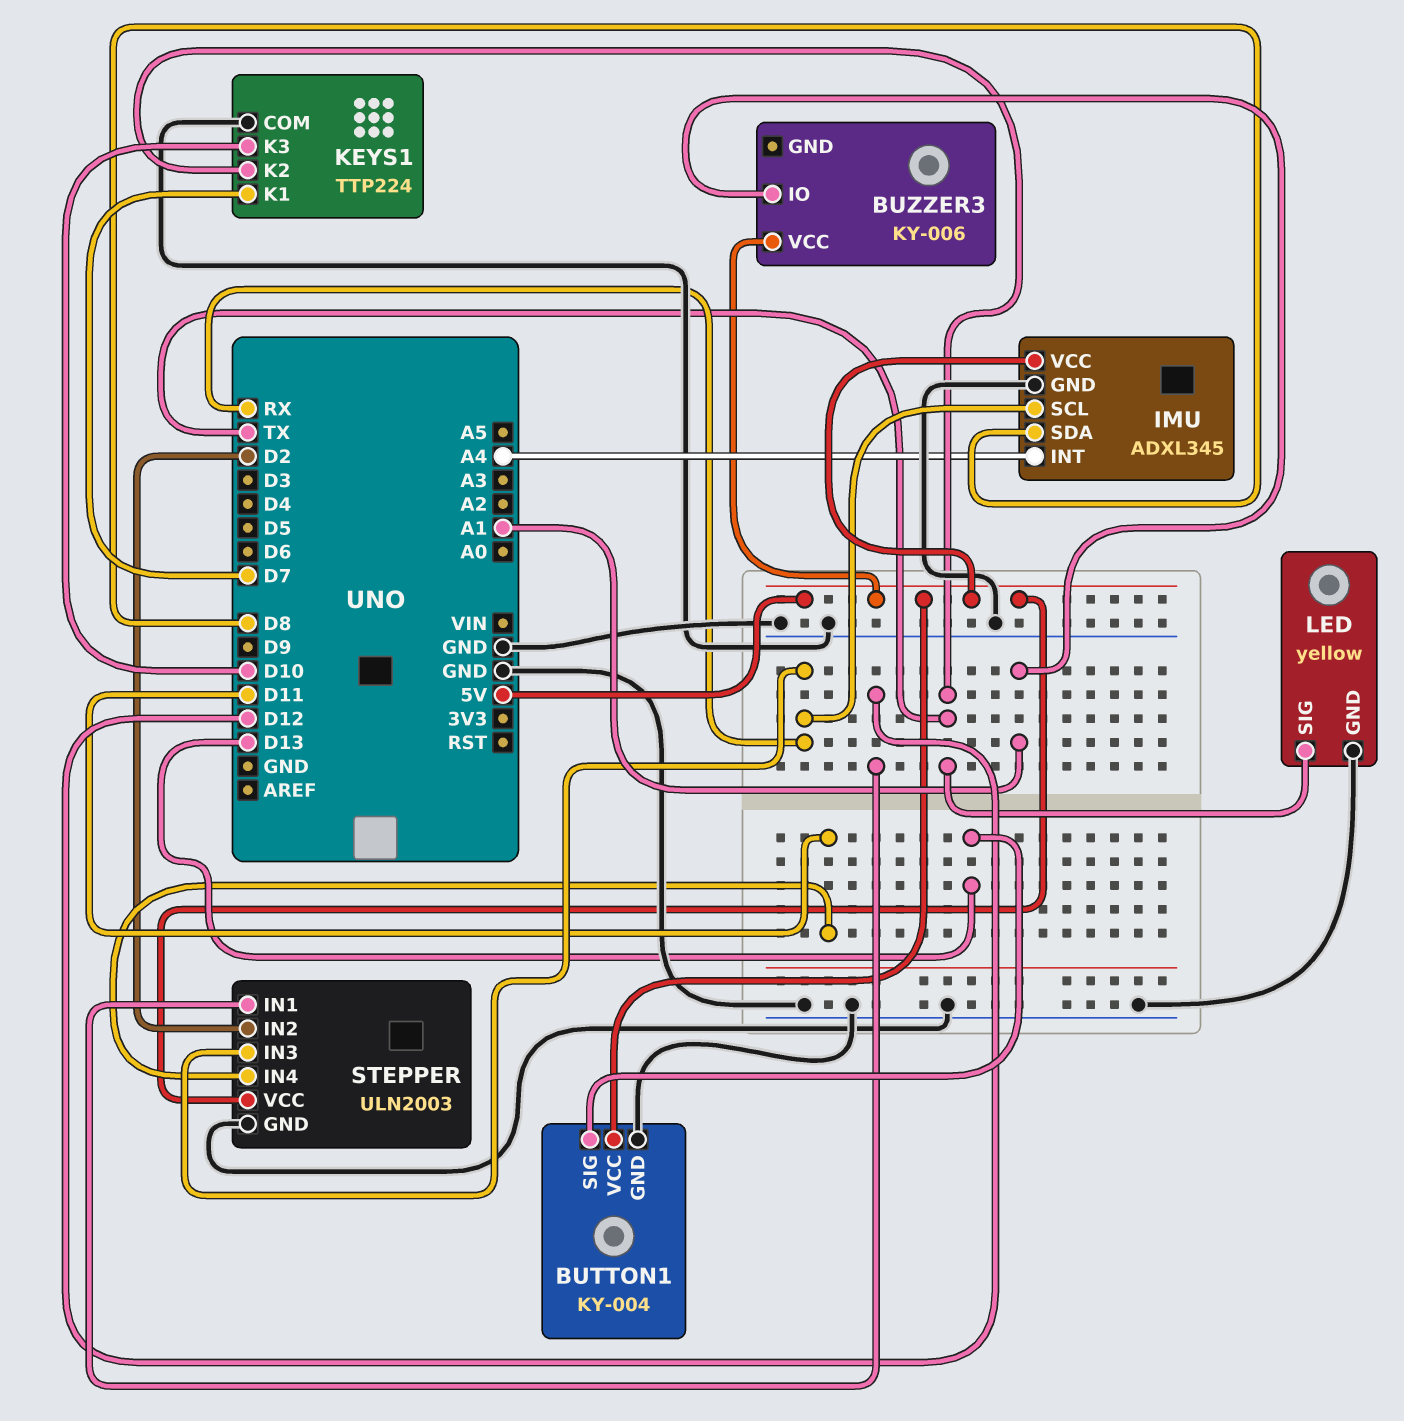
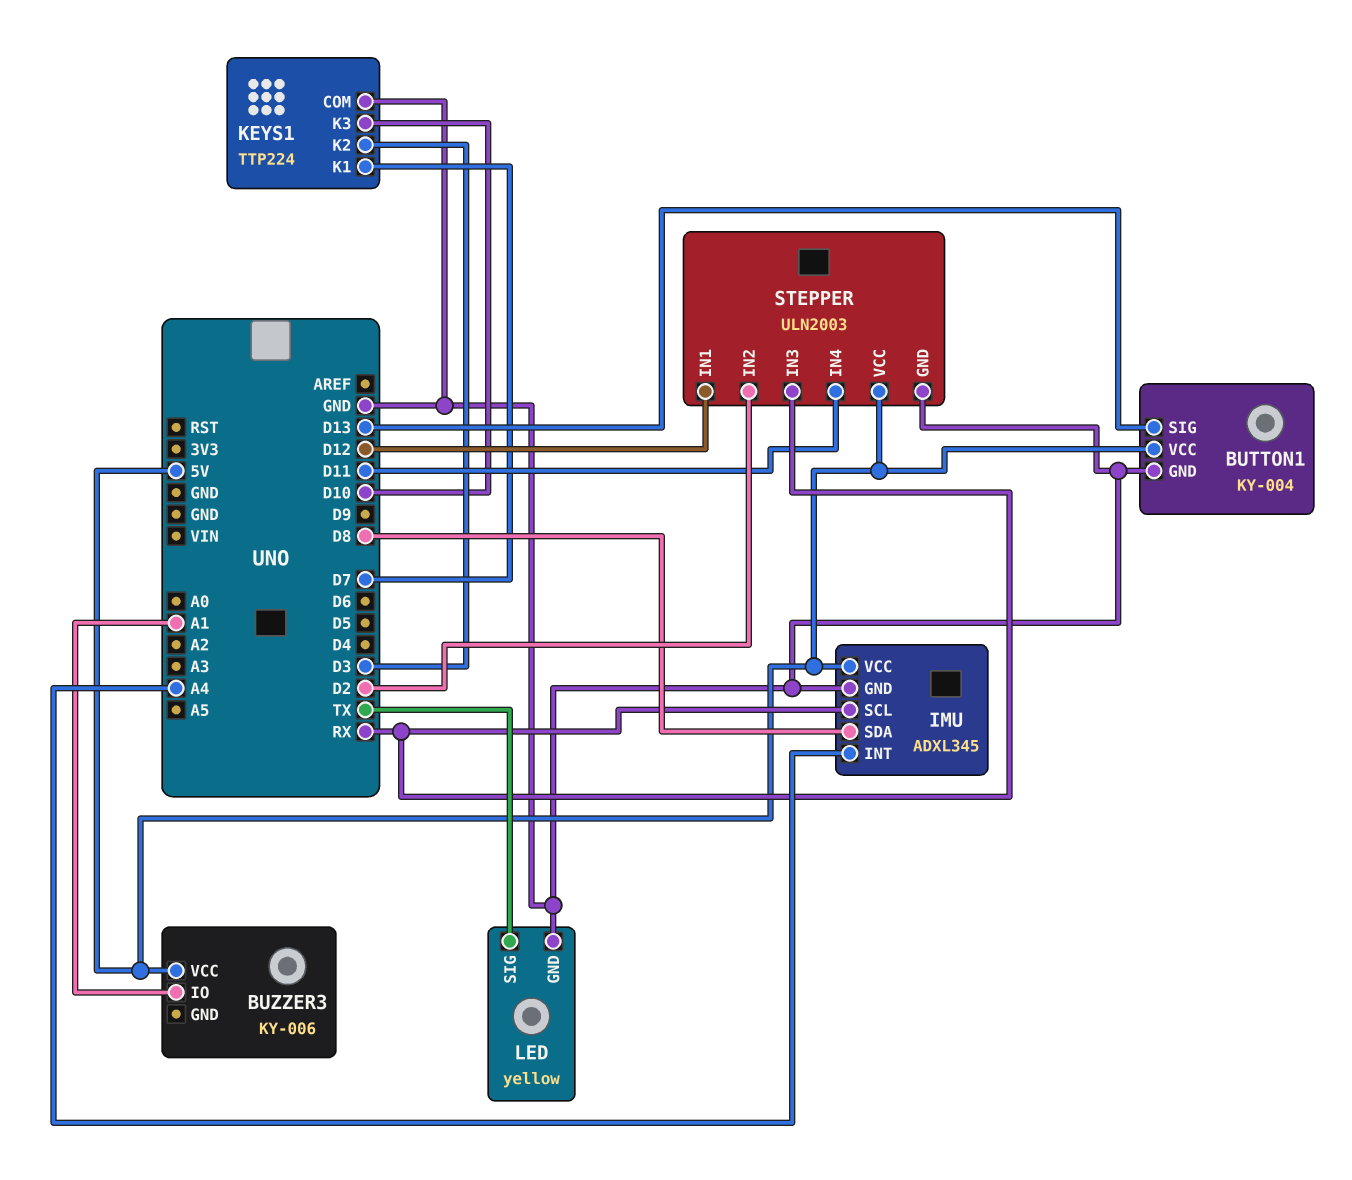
KEYS1 pin K2: TX -> D3

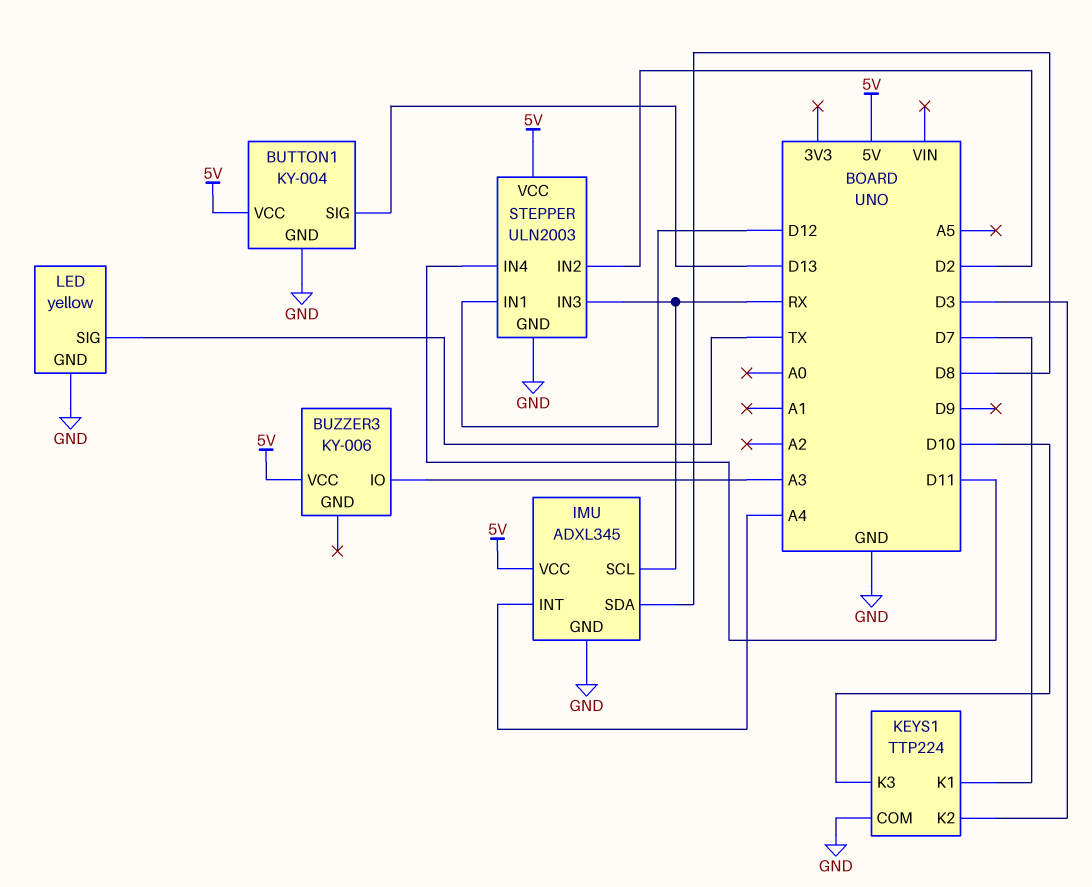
BUZZER3 pin IO: A1 -> A3

